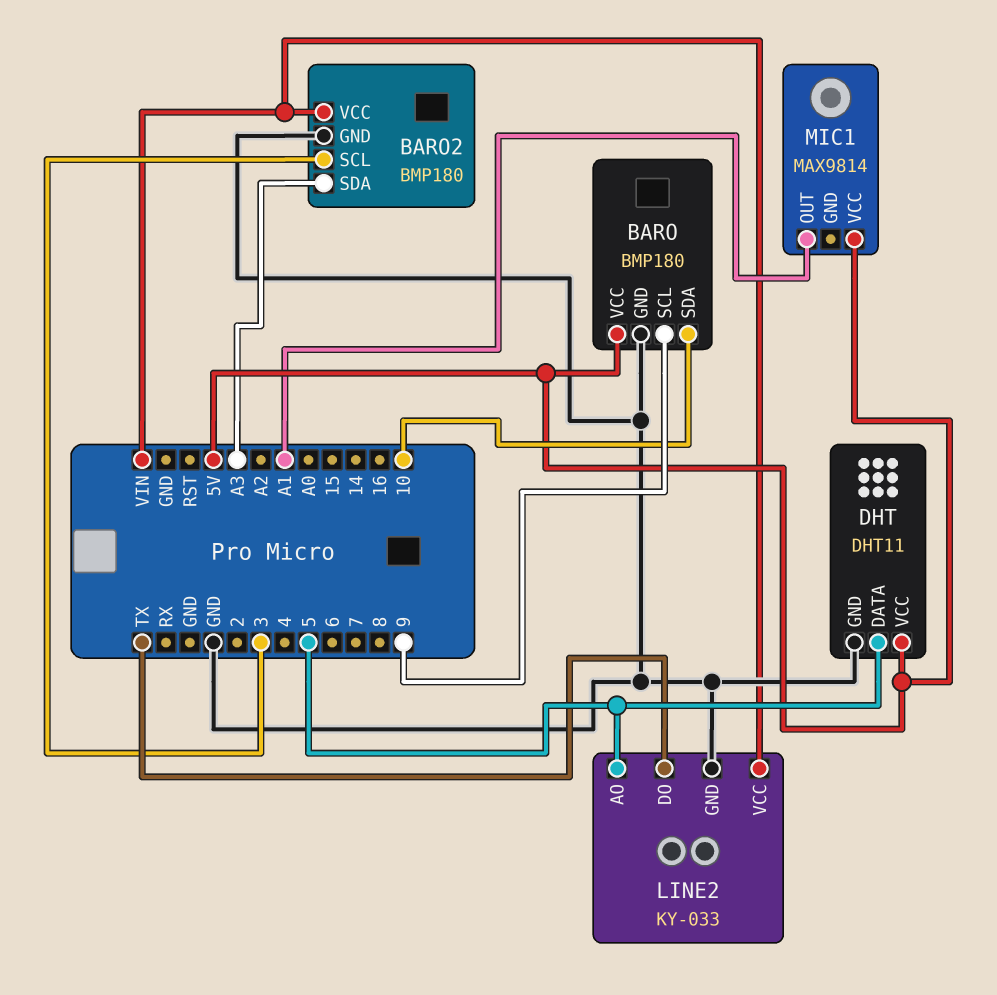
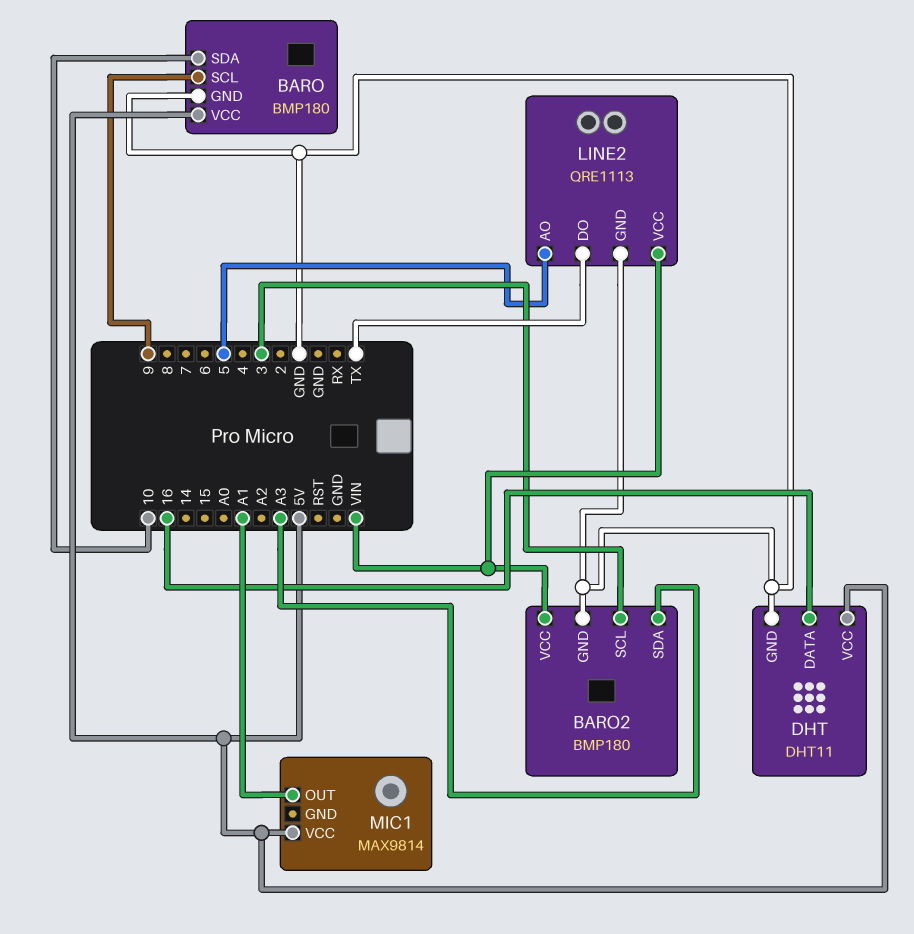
DHT pin DATA: 5 -> 16
LINE2: KY-033 -> QRE1113

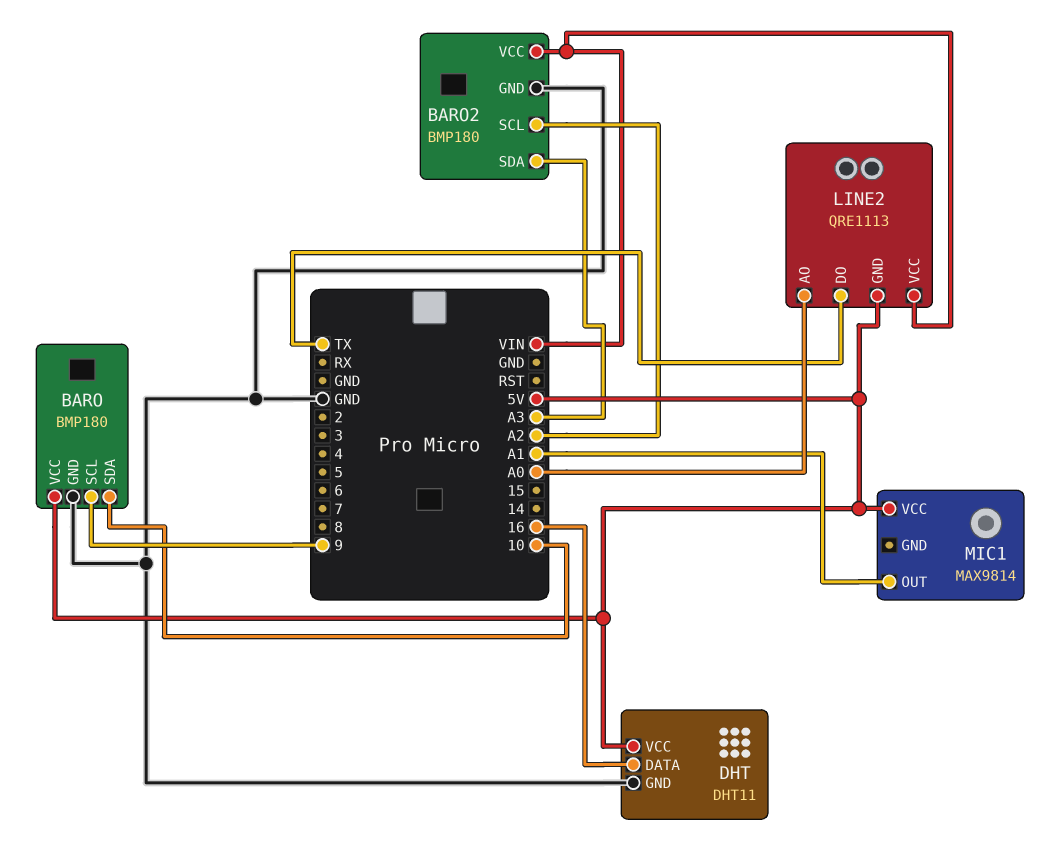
BARO2 pin SCL: 3 -> A2
LINE2 pin AO: 5 -> A0
LINE2 pin GND: GND -> 5V

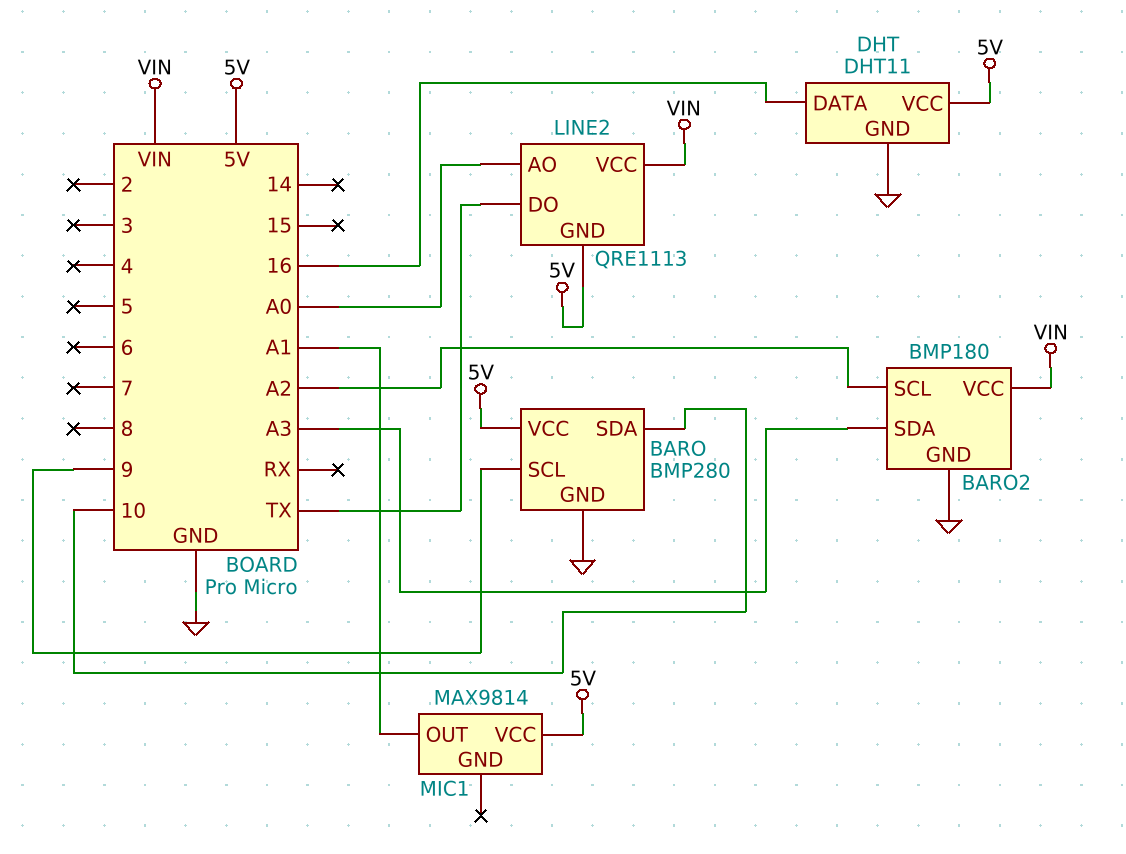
BARO: BMP180 -> BMP280

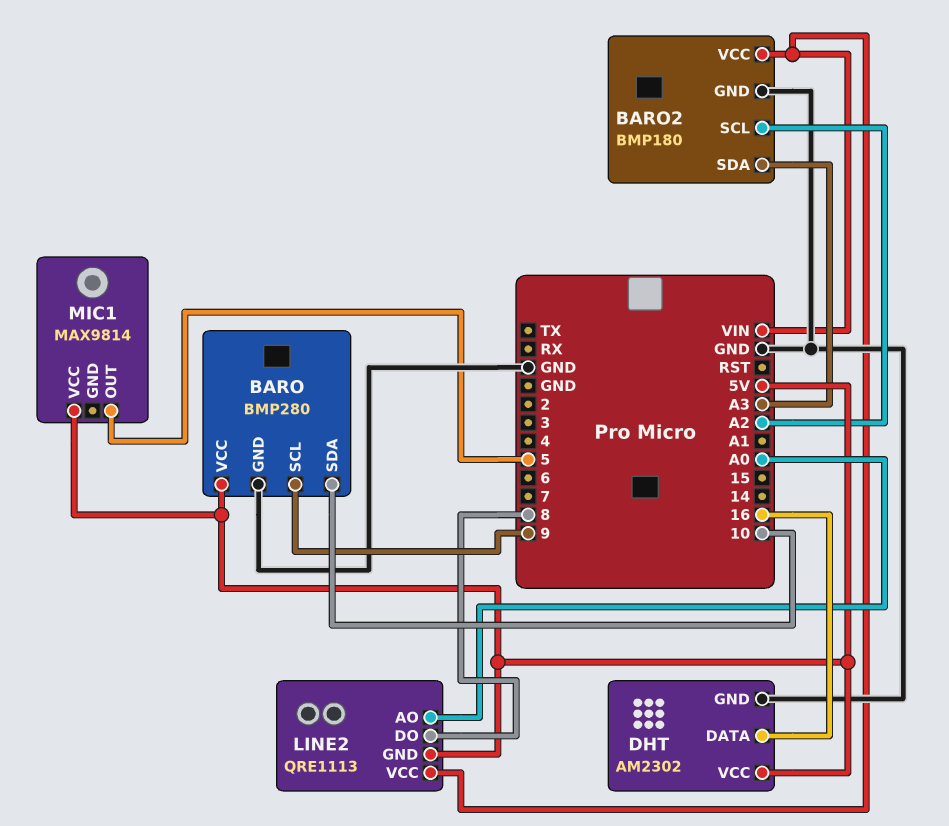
DHT: DHT11 -> AM2302
LINE2 pin DO: TX -> 8
MIC1 pin OUT: A1 -> 5

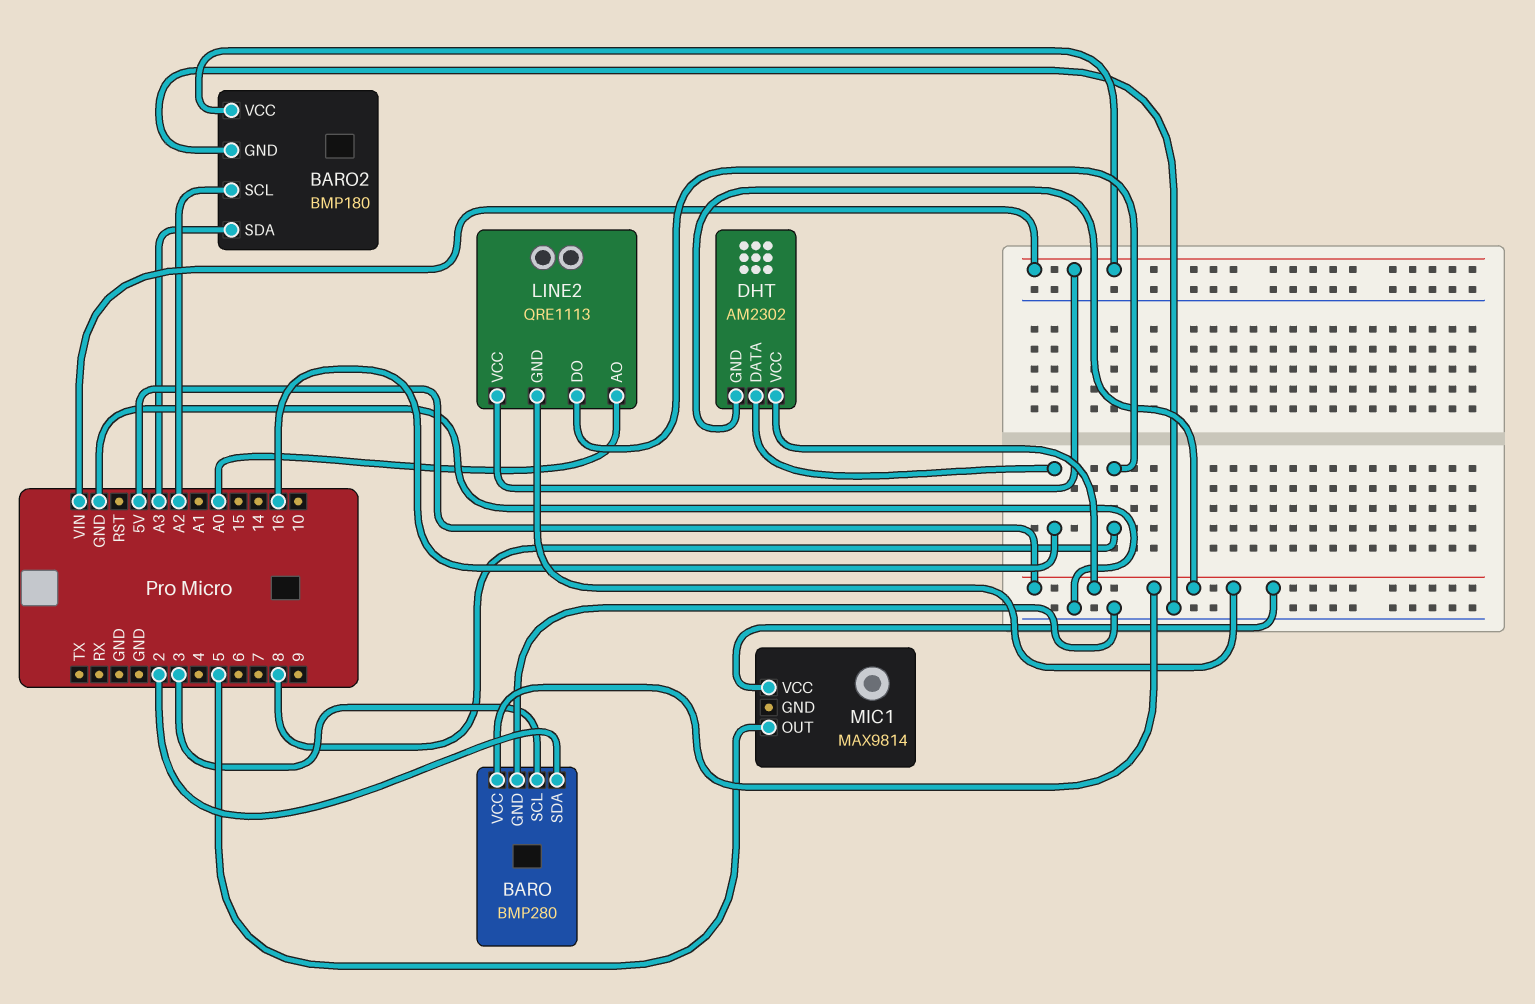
BARO pin SCL: 9 -> 3
BARO pin SDA: 10 -> 2
DHT pin GND: GND -> 5V

